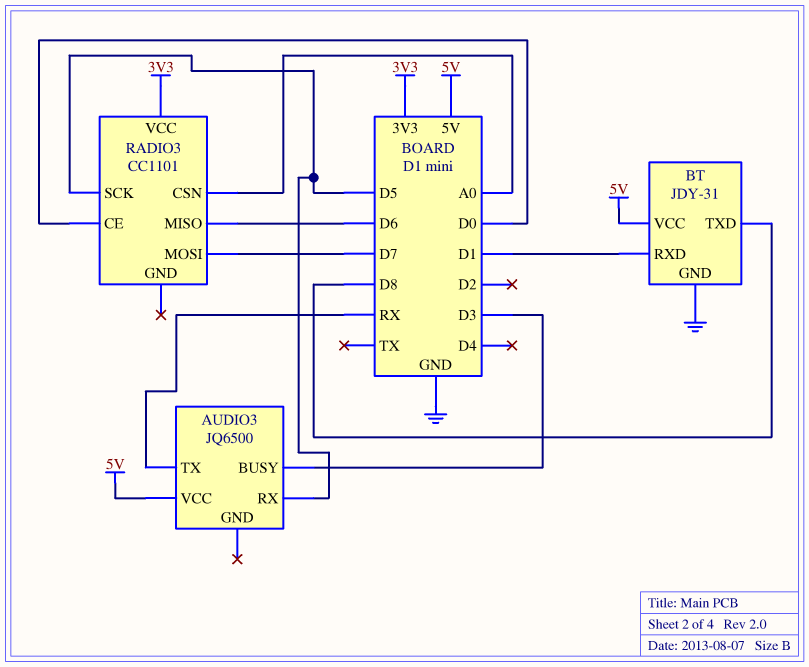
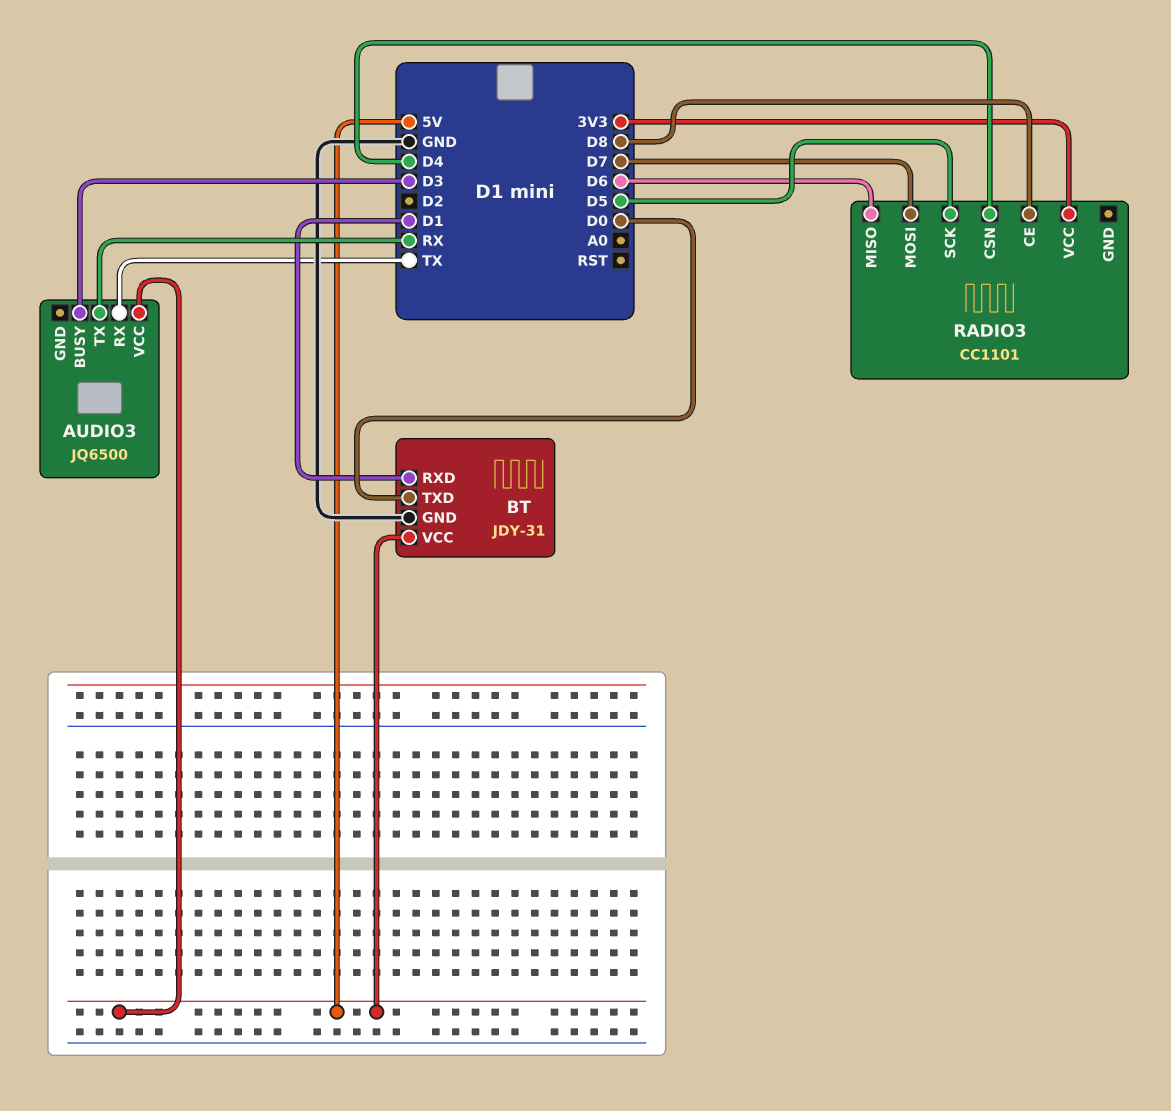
AUDIO3 pin RX: D5 -> TX
BT pin TXD: D8 -> D0
RADIO3 pin CE: D0 -> D8
RADIO3 pin CSN: A0 -> D4

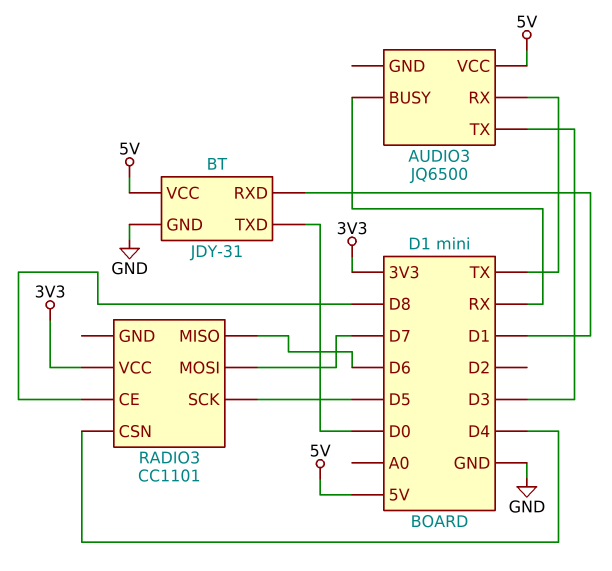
AUDIO3 pin BUSY: D3 -> RX
AUDIO3 pin TX: RX -> D3

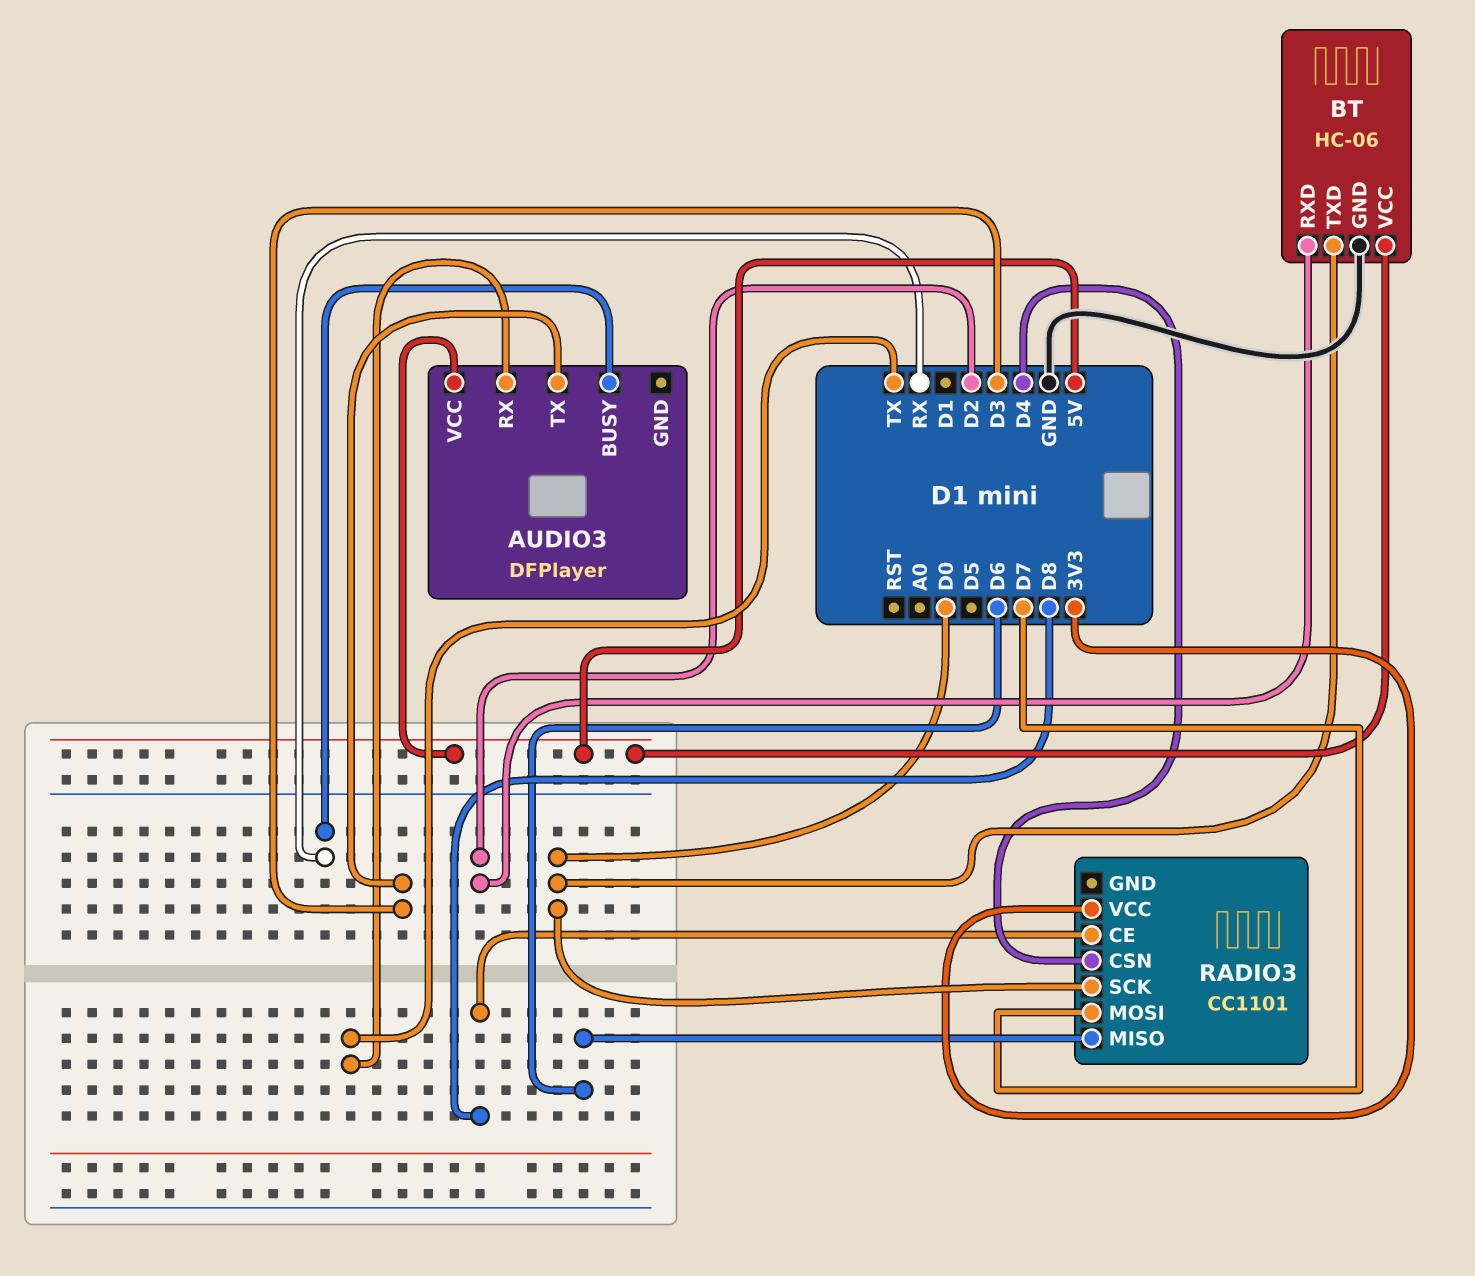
AUDIO3: JQ6500 -> DFPlayer
BT: JDY-31 -> HC-06
BT pin RXD: D1 -> D2
RADIO3 pin SCK: D5 -> D0

